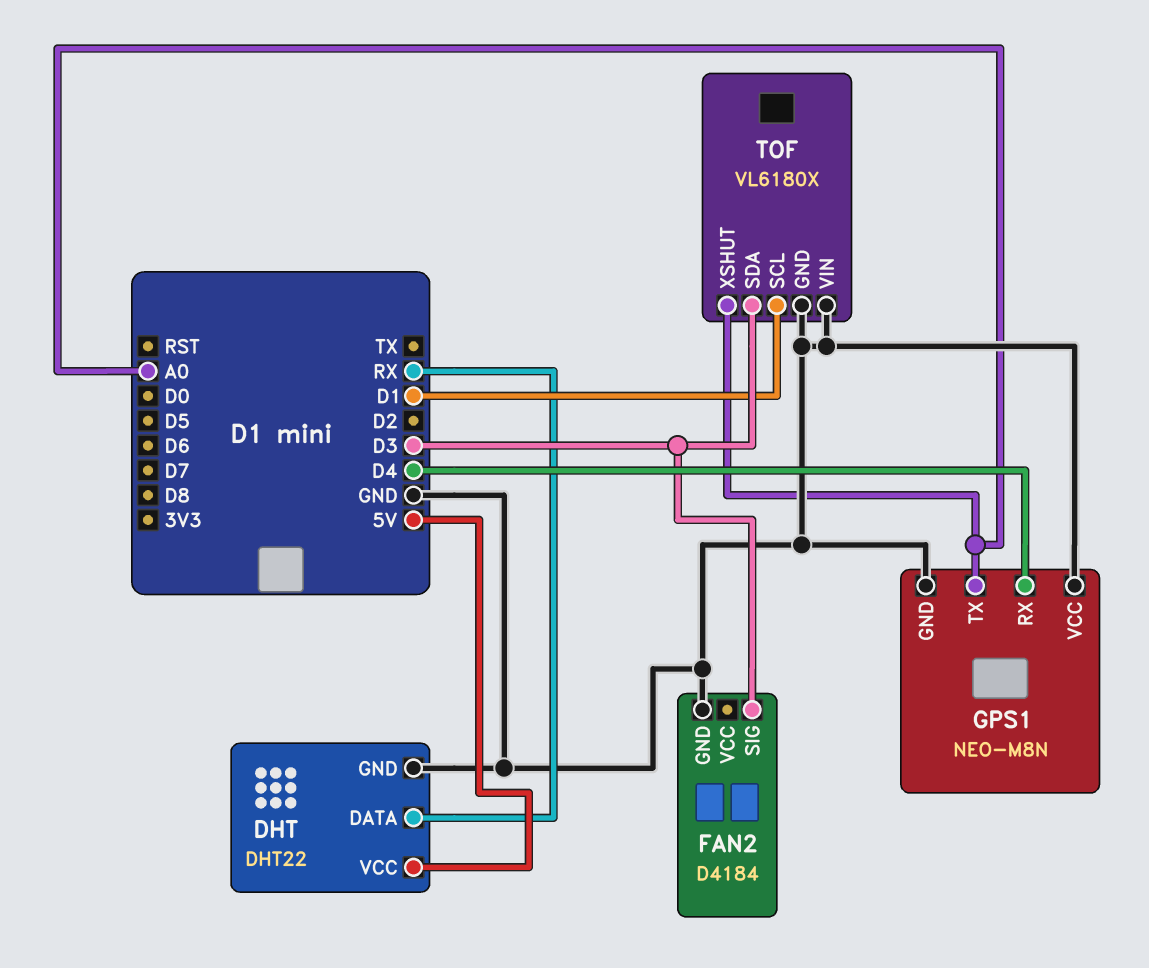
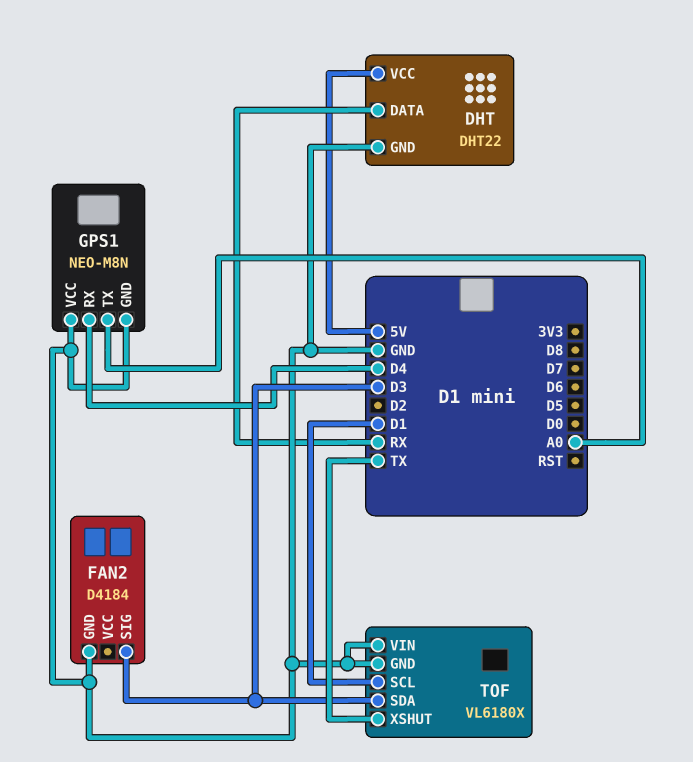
TOF pin XSHUT: A0 -> TX

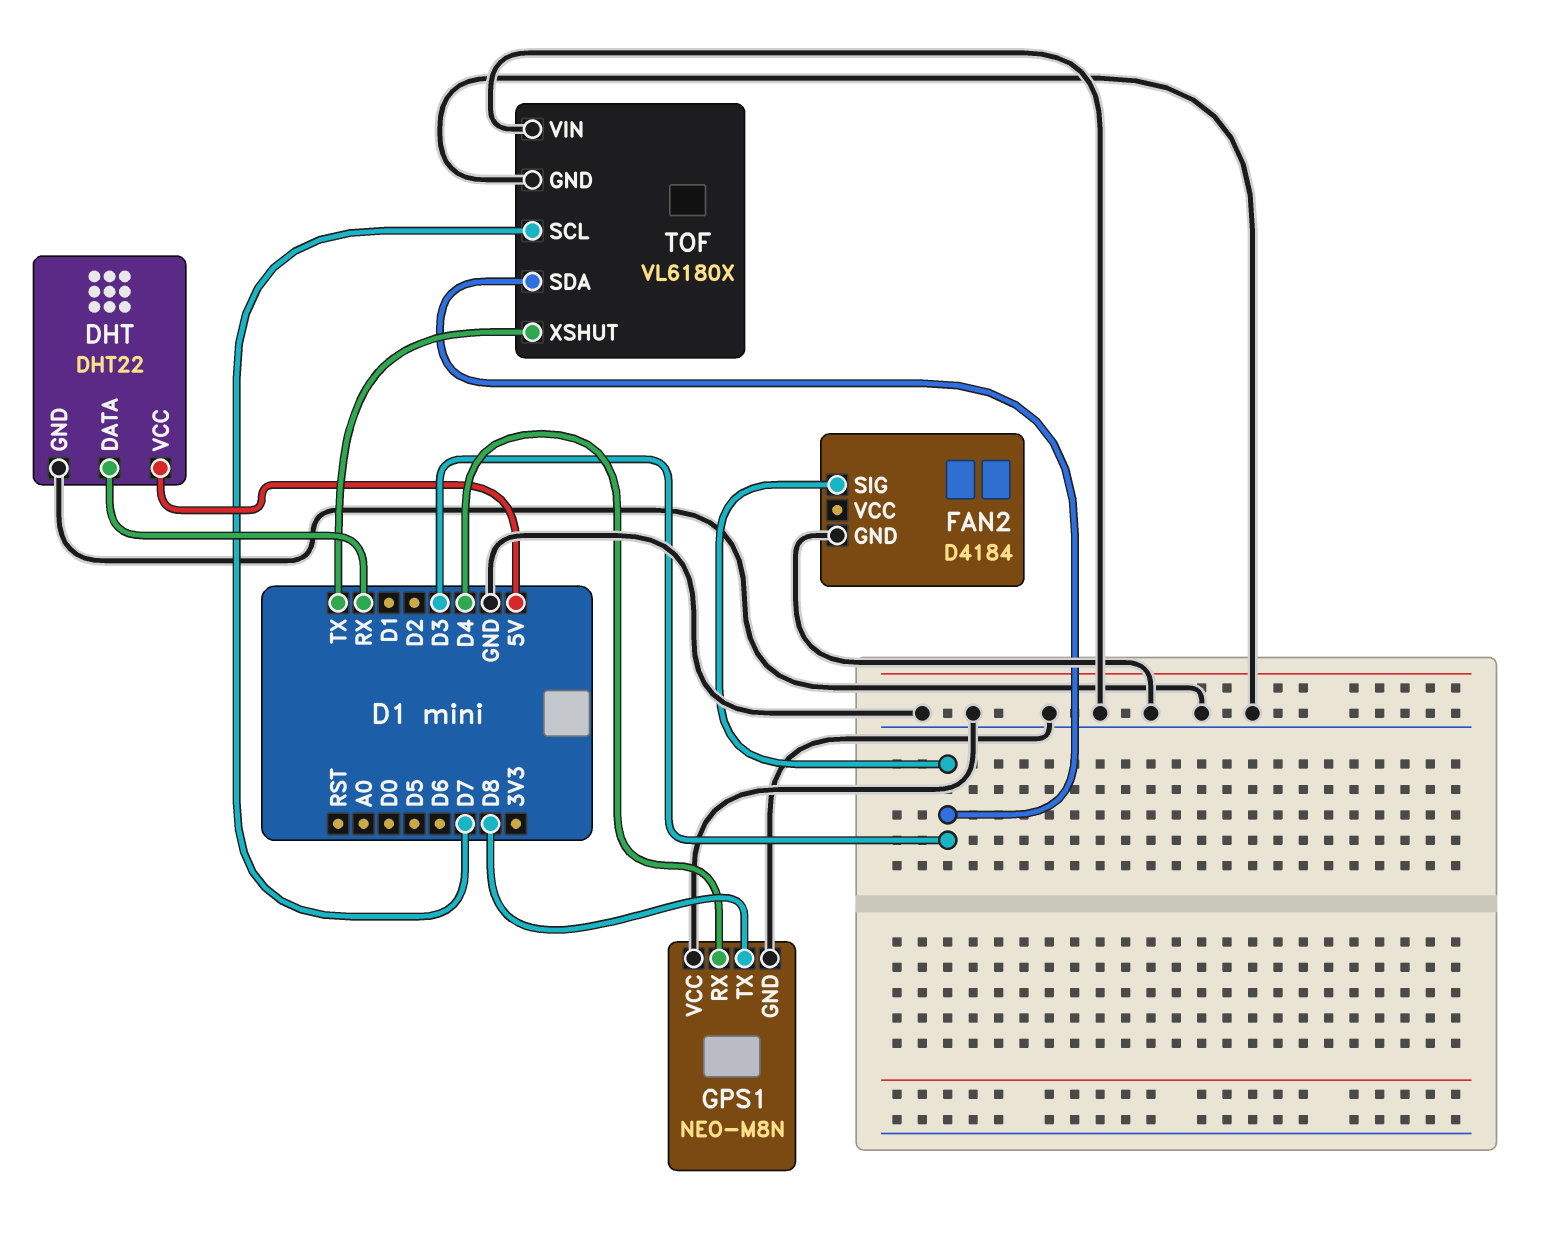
GPS1 pin TX: A0 -> D8
TOF pin SCL: D1 -> D7

